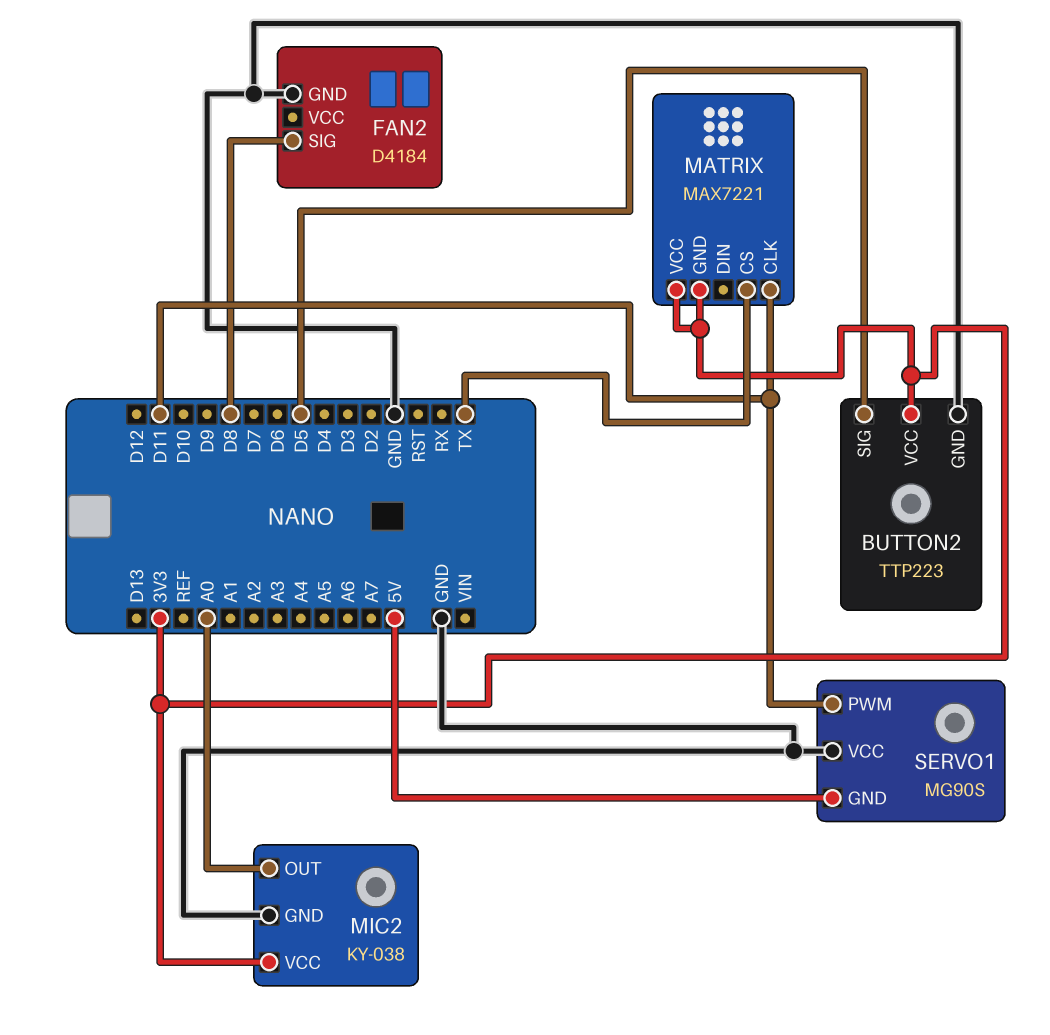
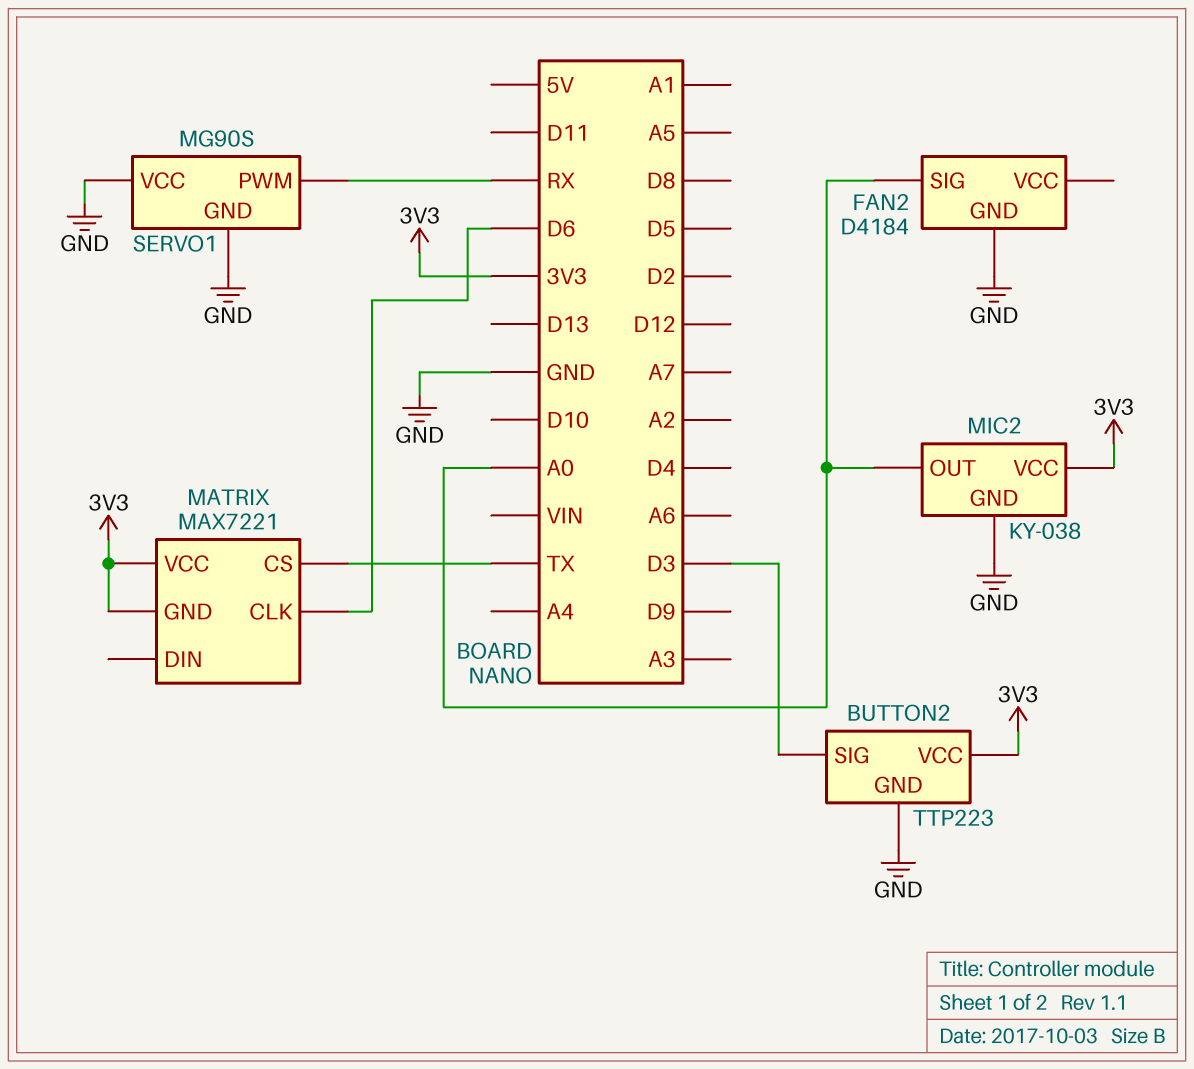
BUTTON2 pin SIG: D5 -> D3
FAN2 pin SIG: D8 -> A0
MATRIX pin CLK: D11 -> D6
SERVO1 pin GND: 5V -> GND
SERVO1 pin PWM: D11 -> RX

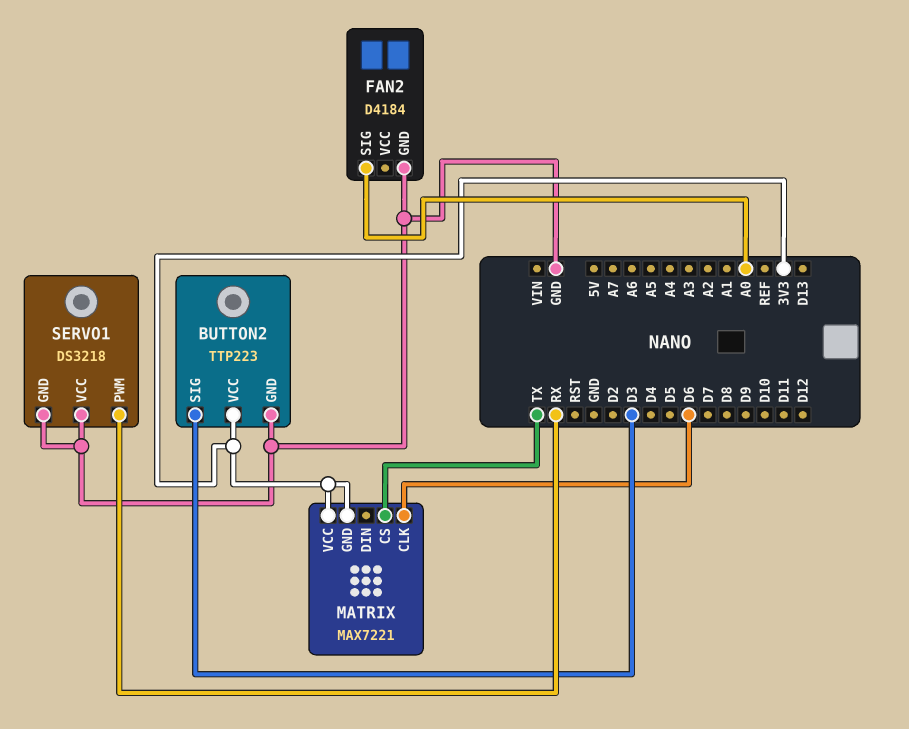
MIC2: KY-038 -> none
MIC2 pin GND: GND -> none
MIC2 pin OUT: A0 -> none
MIC2 pin VCC: 3V3 -> none
SERVO1: MG90S -> DS3218

